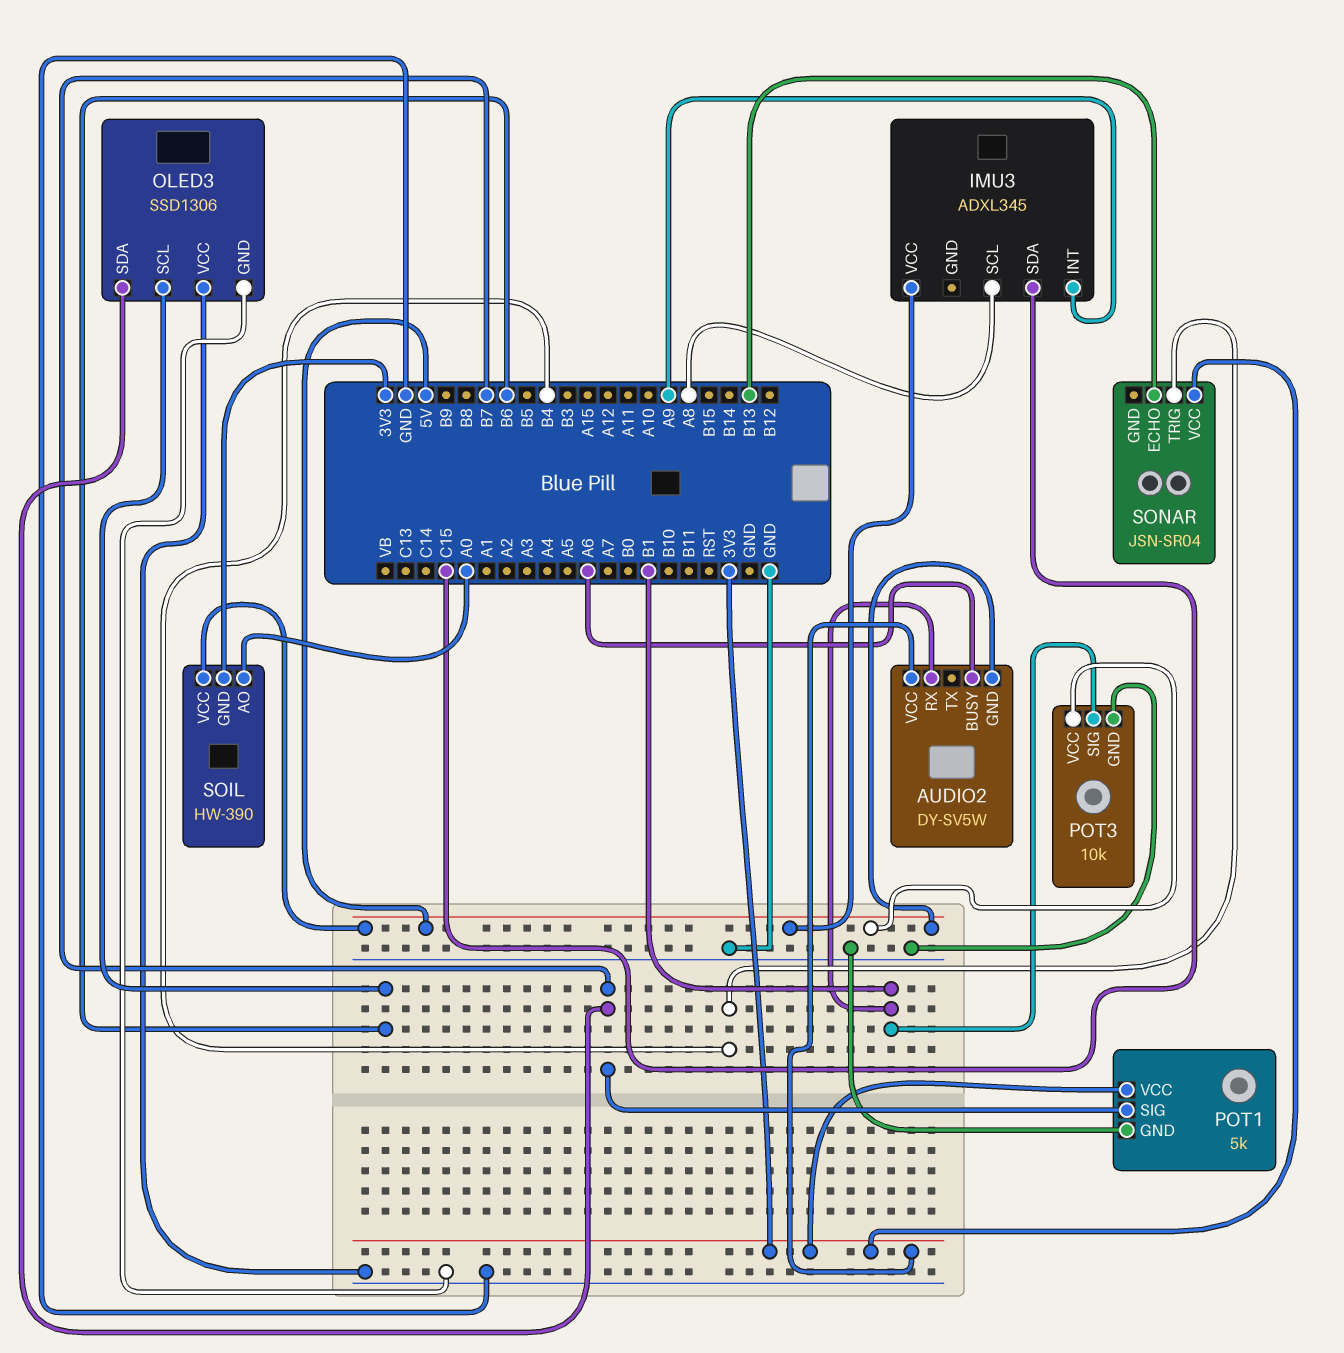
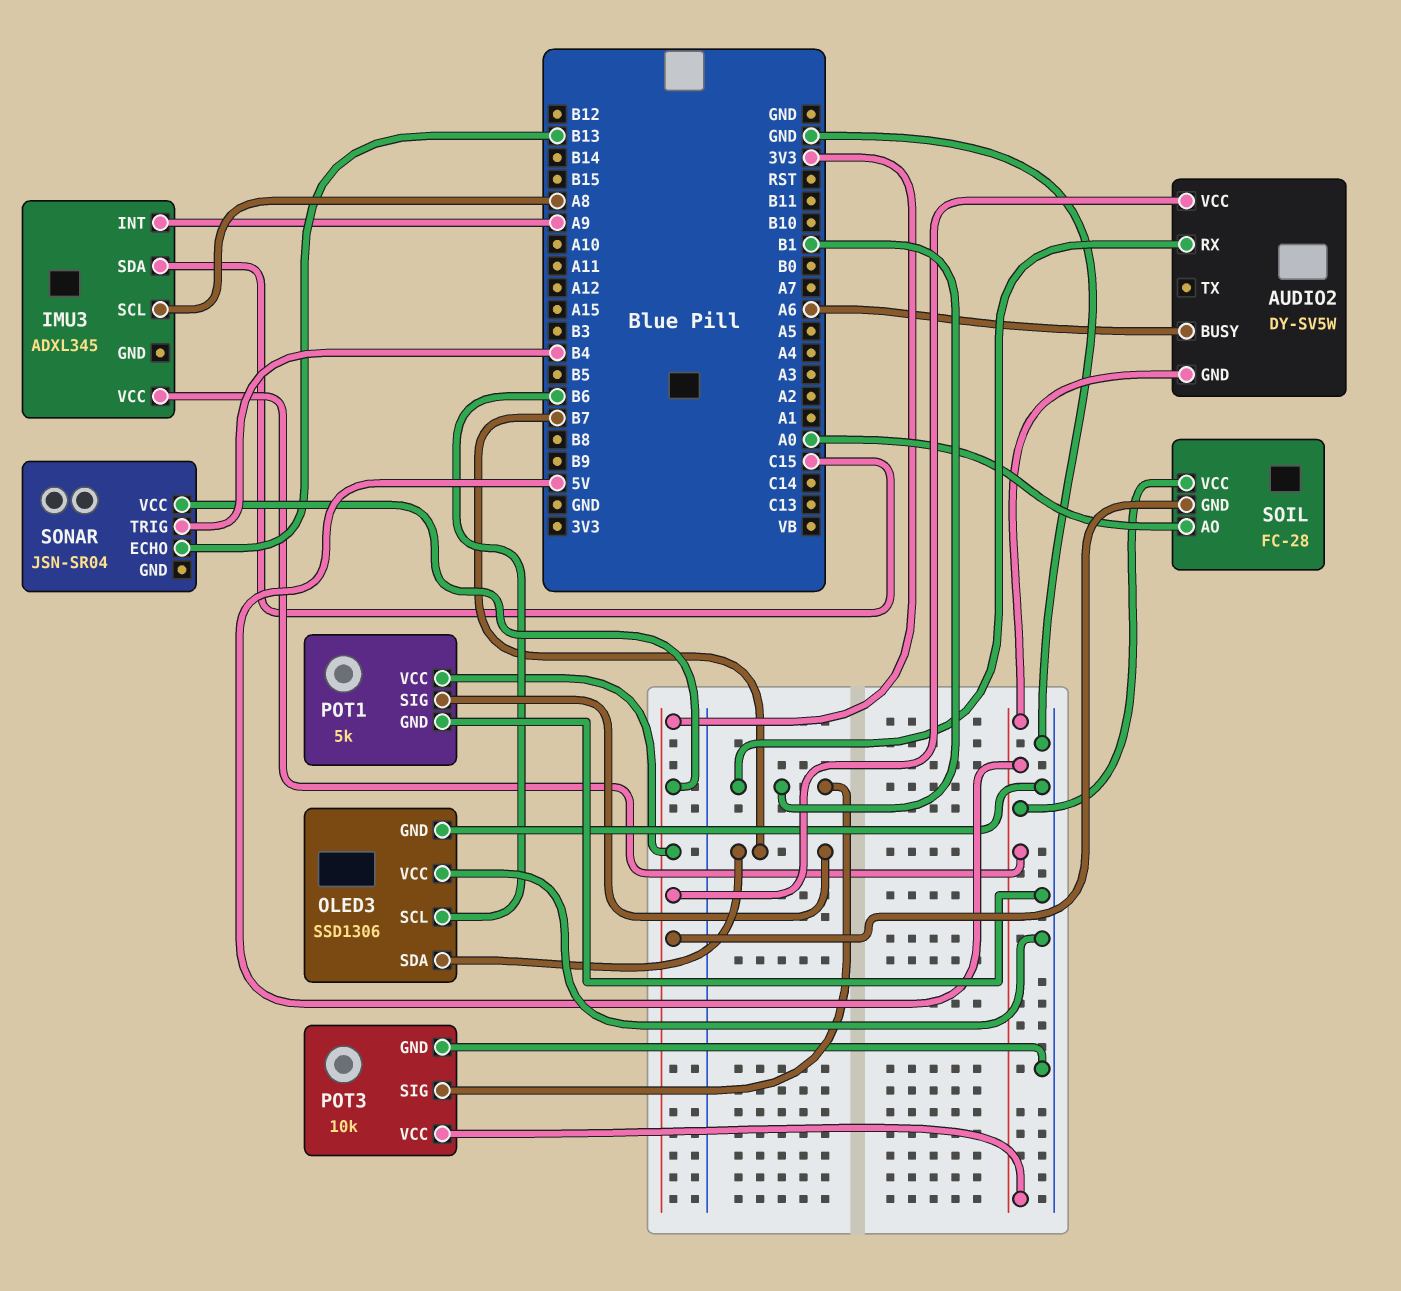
SOIL: HW-390 -> FC-28

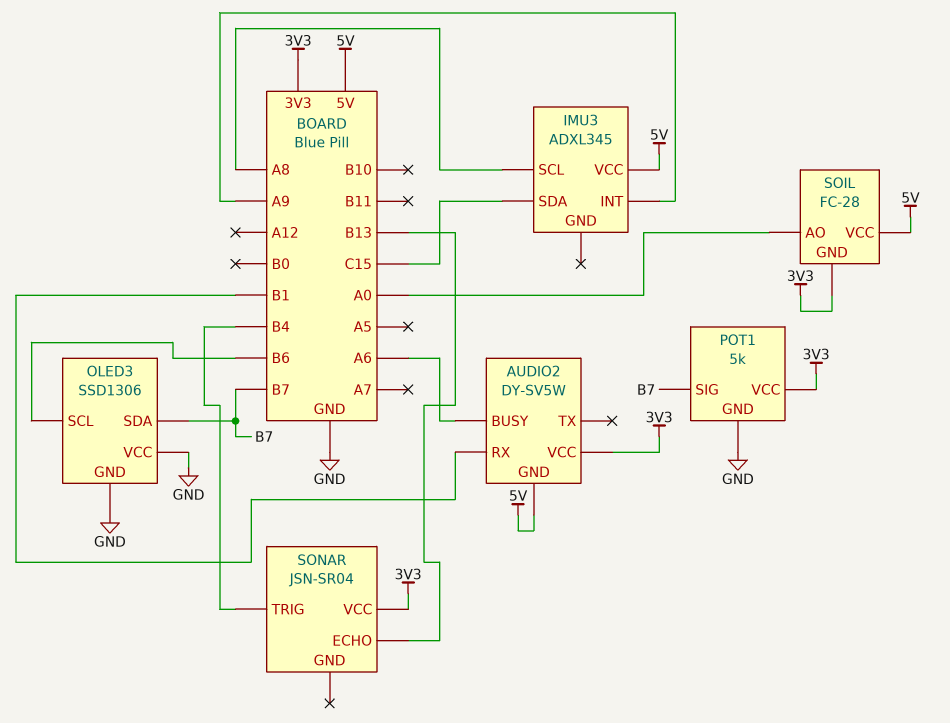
POT3: 10k -> none
POT3 pin GND: GND -> none
POT3 pin SIG: B1 -> none
POT3 pin VCC: 5V -> none

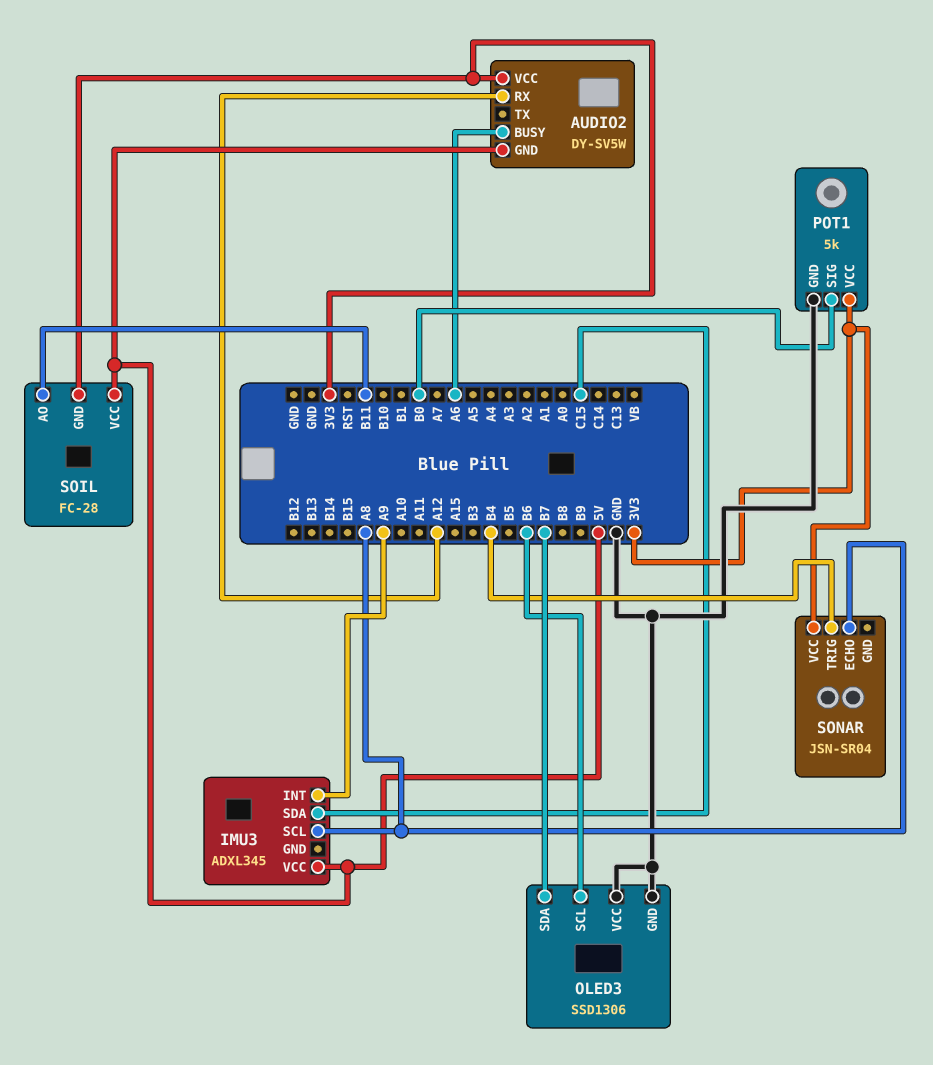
AUDIO2 pin RX: B1 -> A12
POT1 pin SIG: B7 -> B0
SOIL pin AO: A0 -> B11
SONAR pin ECHO: B13 -> A8

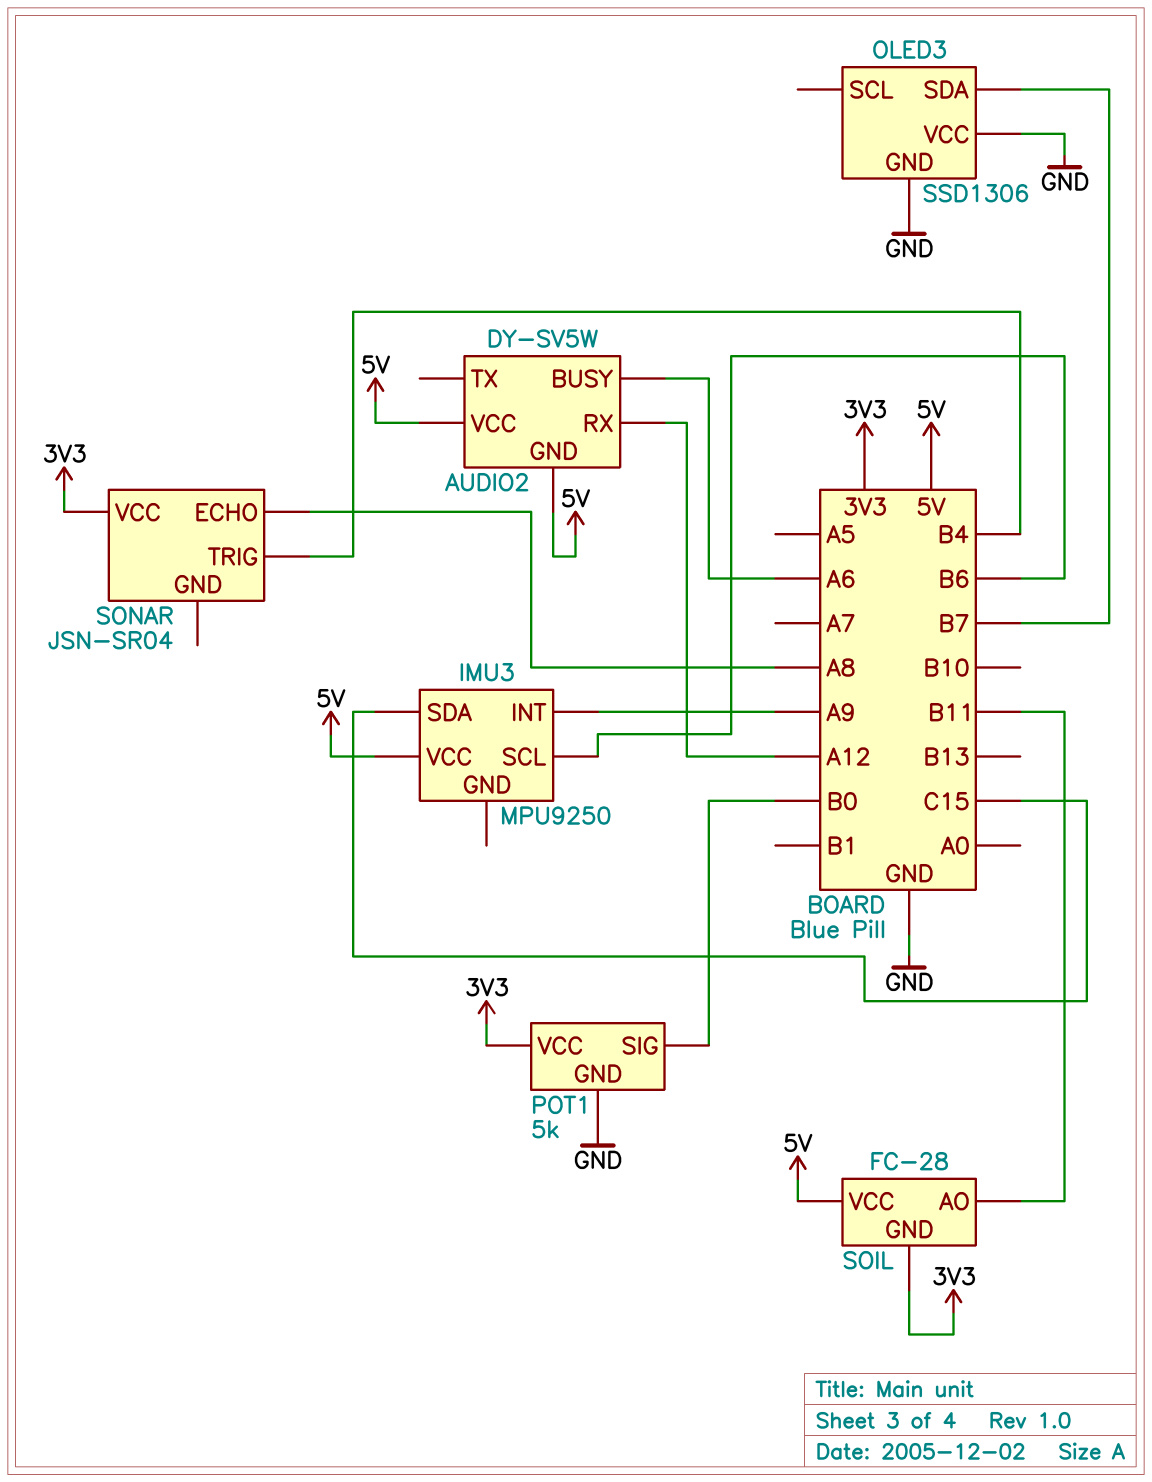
AUDIO2 pin VCC: 3V3 -> 5V
IMU3: ADXL345 -> MPU9250
IMU3 pin SCL: A8 -> B6
OLED3 pin SCL: B6 -> none

